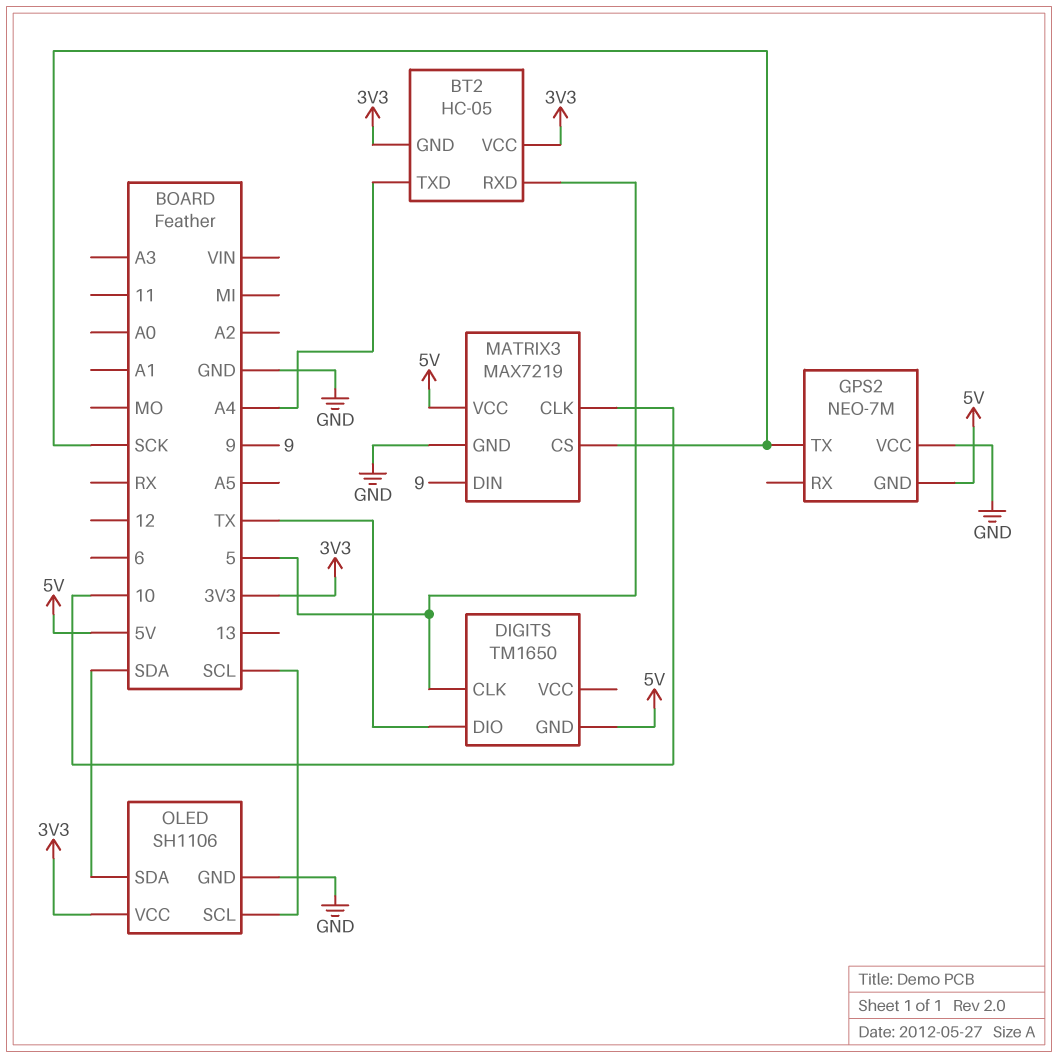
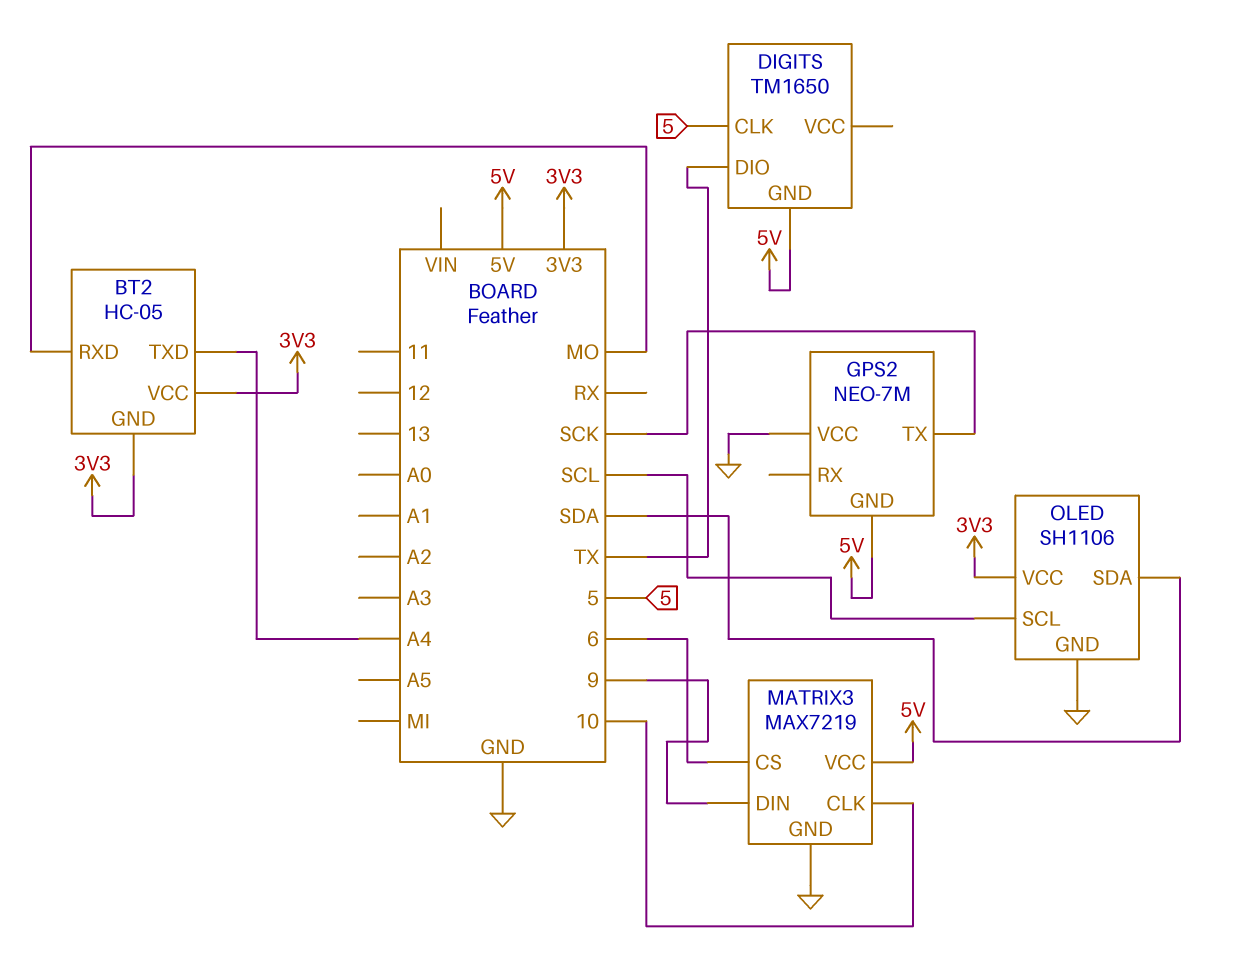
BT2 pin RXD: 5 -> MO
MATRIX3 pin CS: SCK -> 6

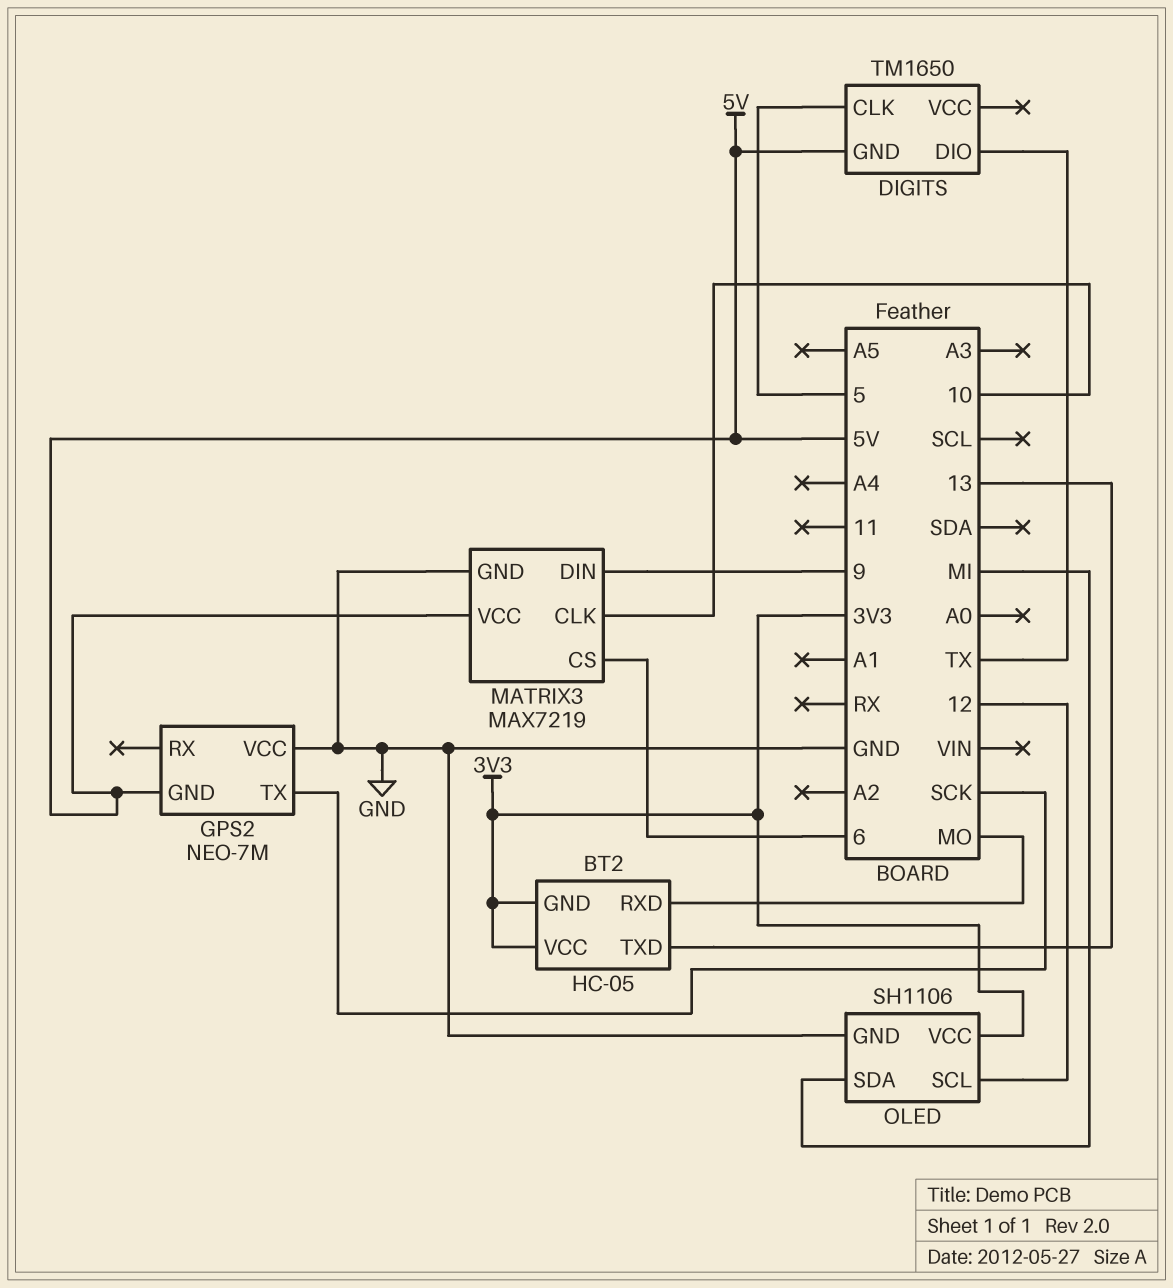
BT2 pin TXD: A4 -> 13
OLED pin SCL: SCL -> 12
OLED pin SDA: SDA -> MI

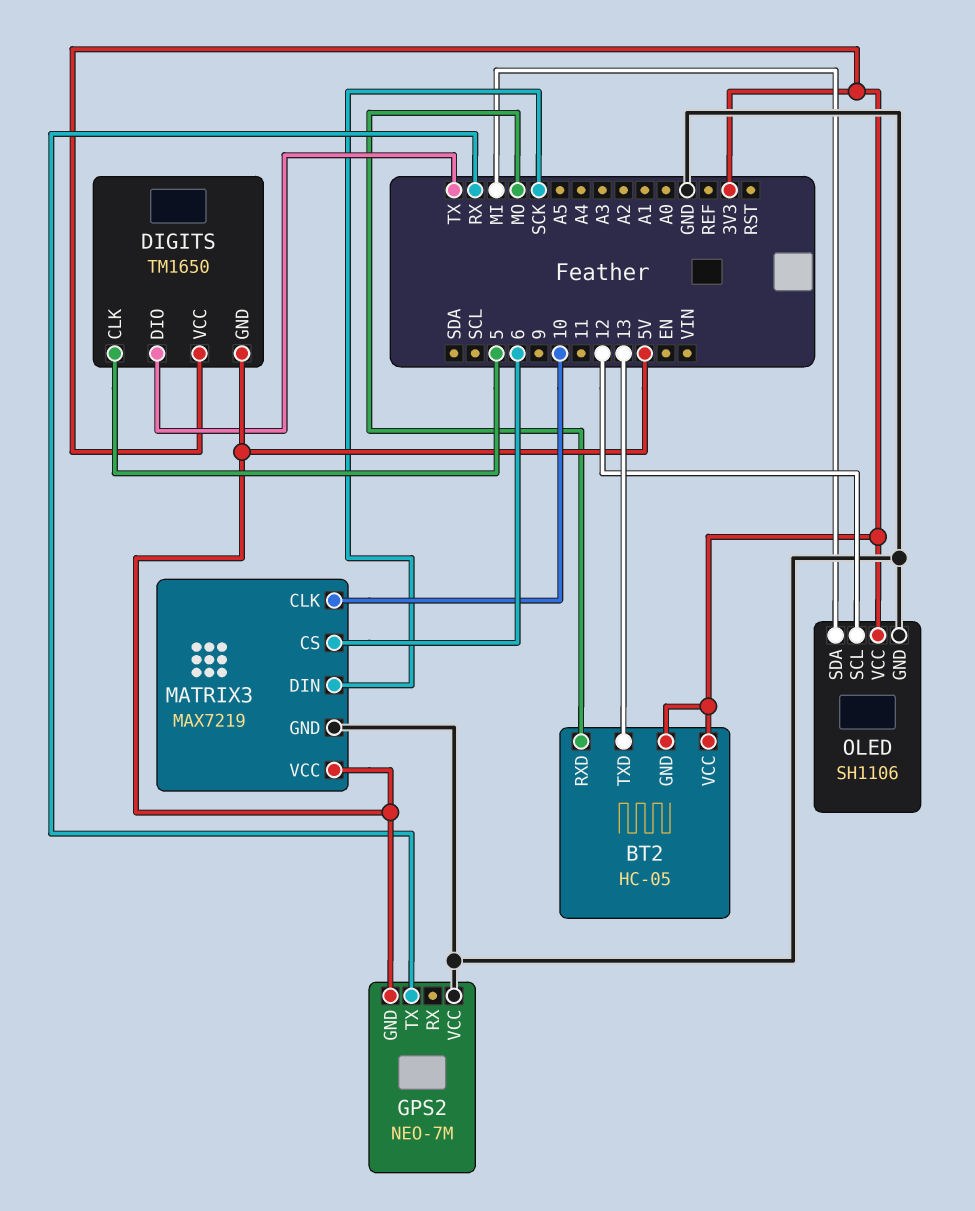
DIGITS pin VCC: none -> 3V3
GPS2 pin TX: SCK -> RX
MATRIX3 pin DIN: 9 -> SCK

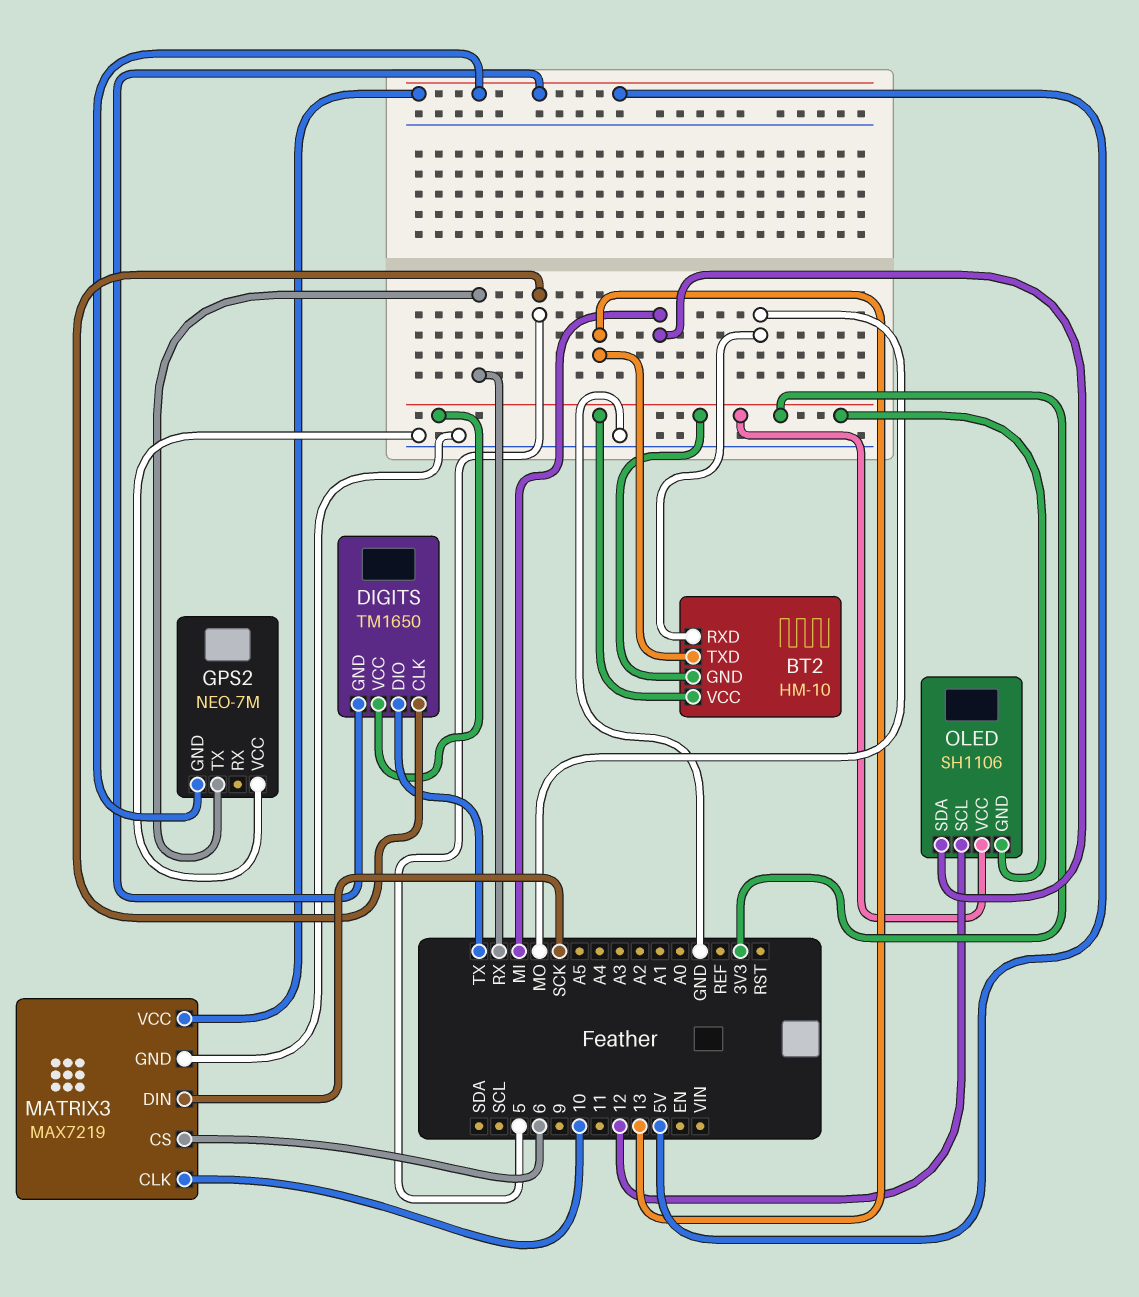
BT2: HC-05 -> HM-10
OLED pin GND: GND -> 3V3

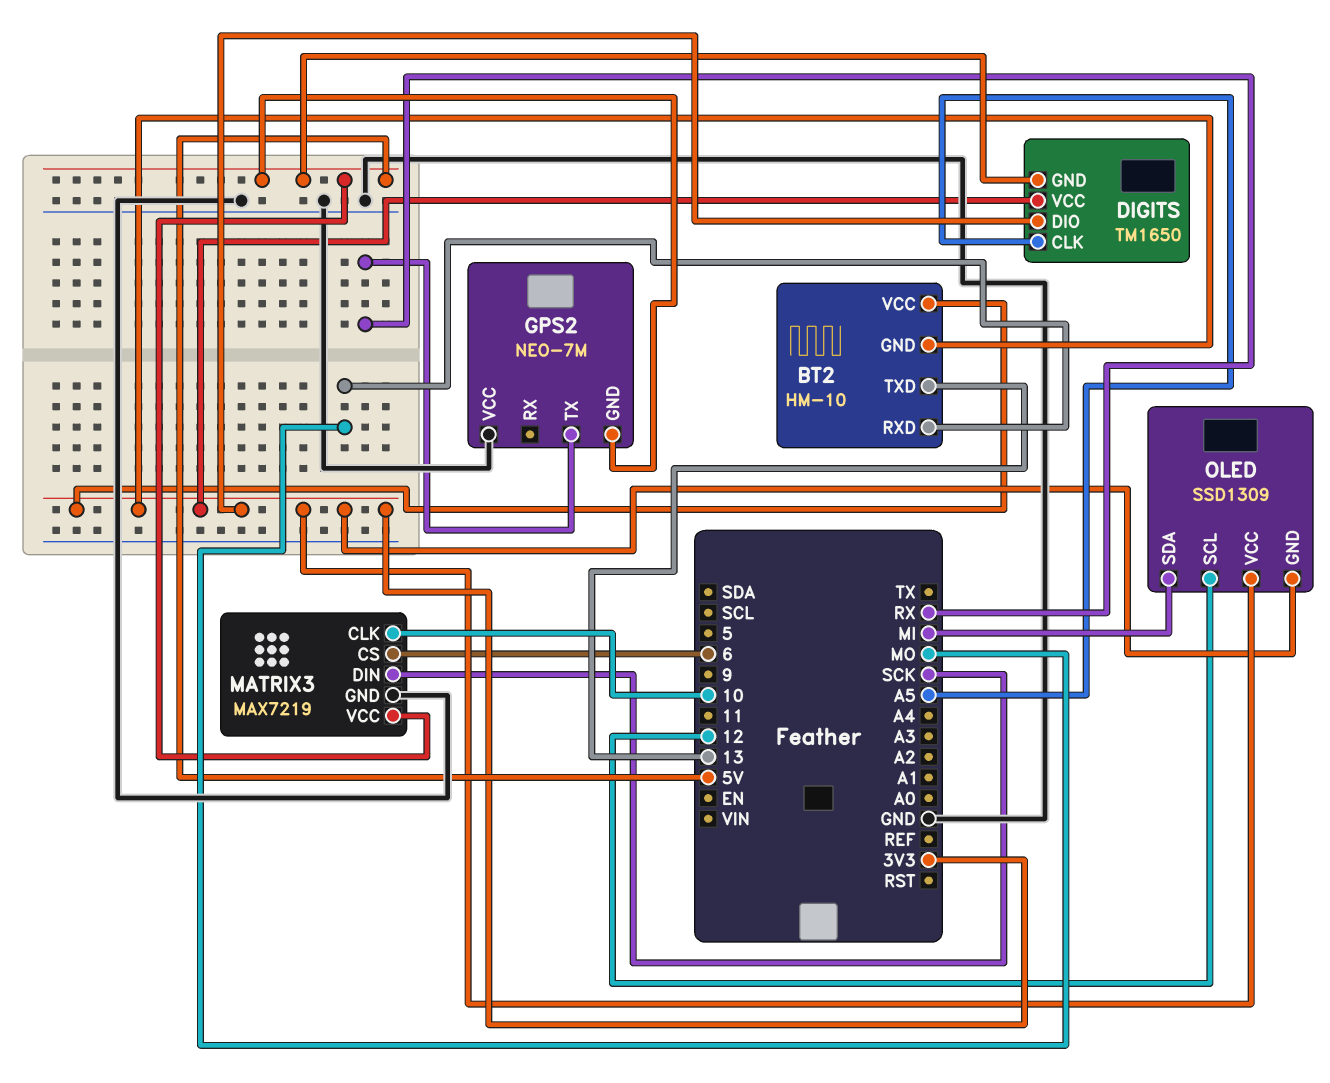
DIGITS pin CLK: 5 -> A5
DIGITS pin DIO: TX -> 3V3
OLED: SH1106 -> SSD1309

